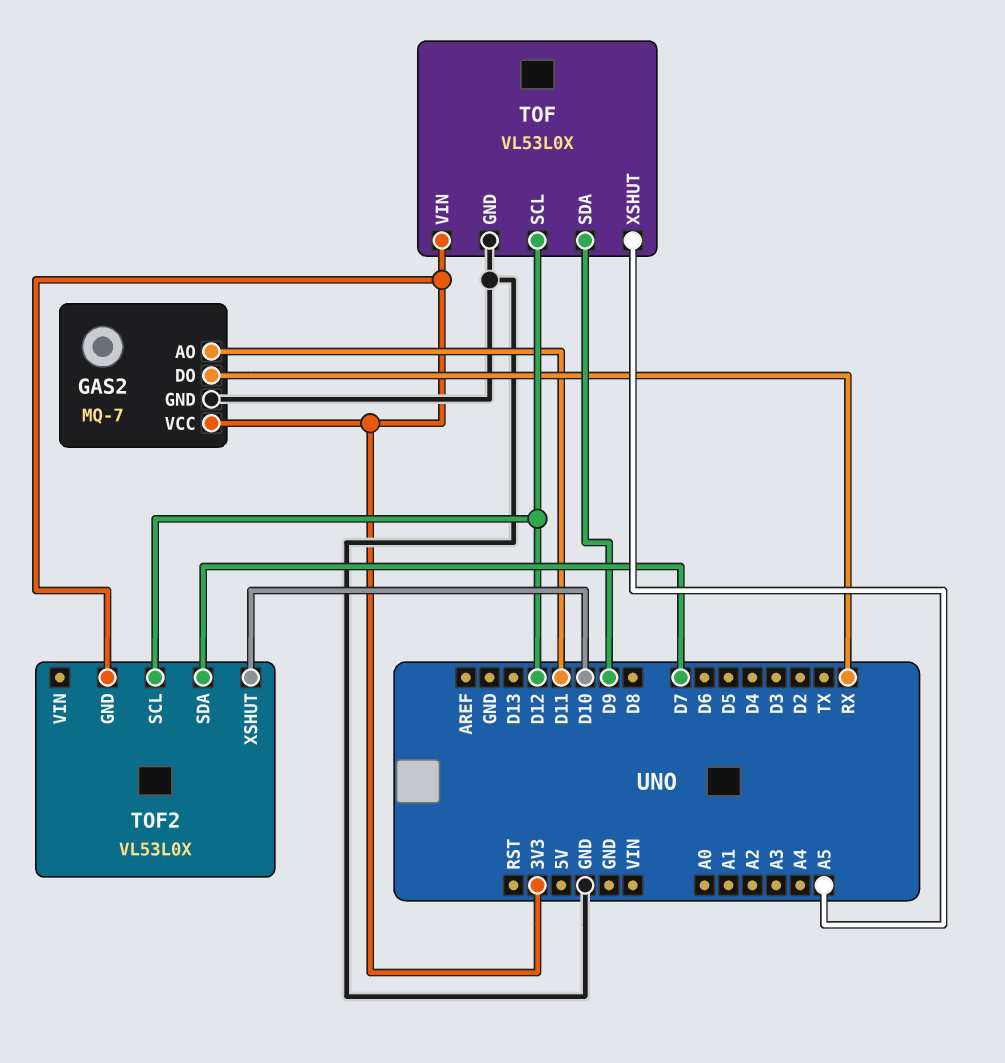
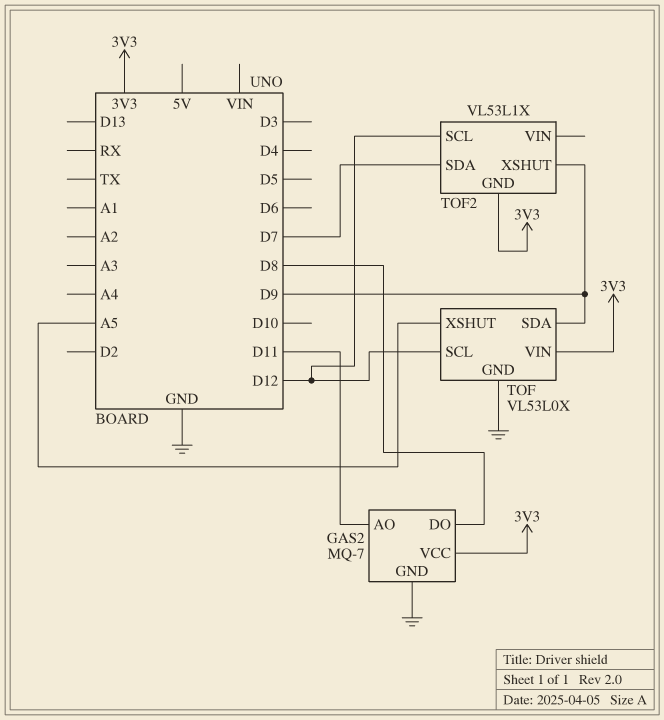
GAS2 pin DO: RX -> D8
TOF2: VL53L0X -> VL53L1X
TOF2 pin XSHUT: D10 -> D9

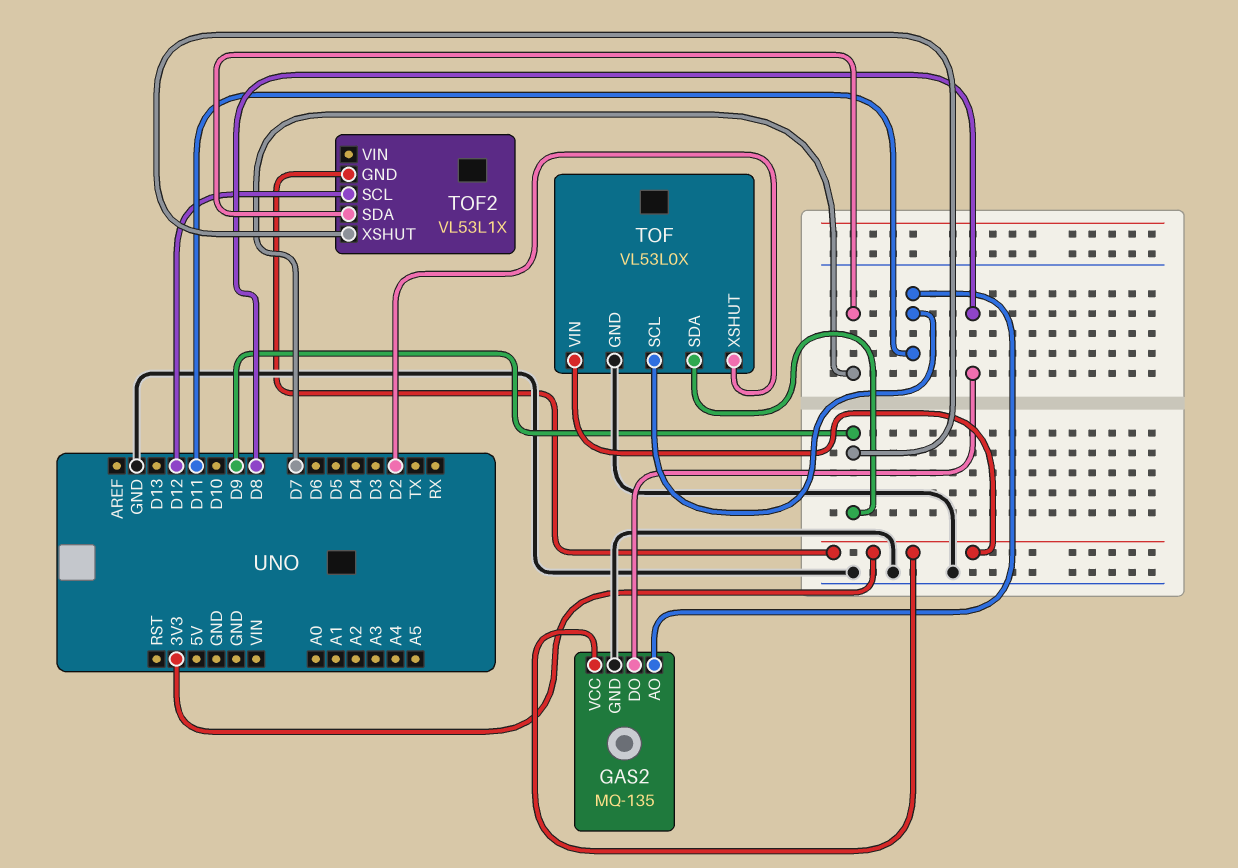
GAS2: MQ-7 -> MQ-135
TOF pin SCL: D12 -> D11
TOF pin XSHUT: A5 -> D2

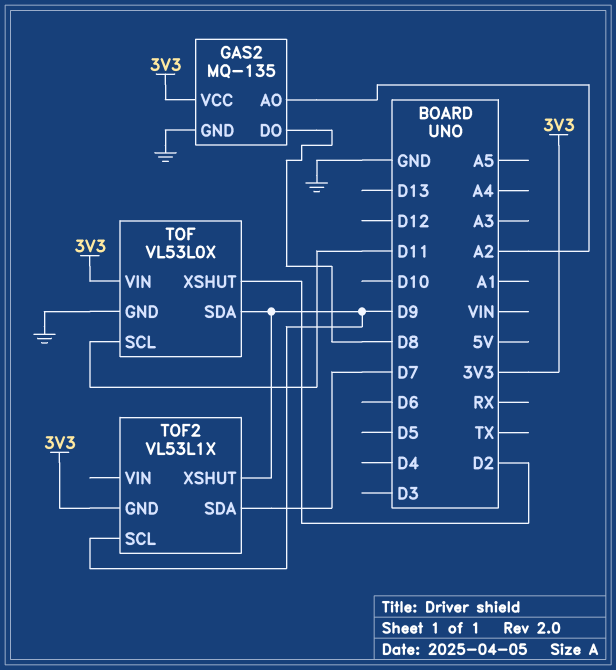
GAS2 pin AO: D11 -> A2
TOF2 pin SCL: D12 -> D9

